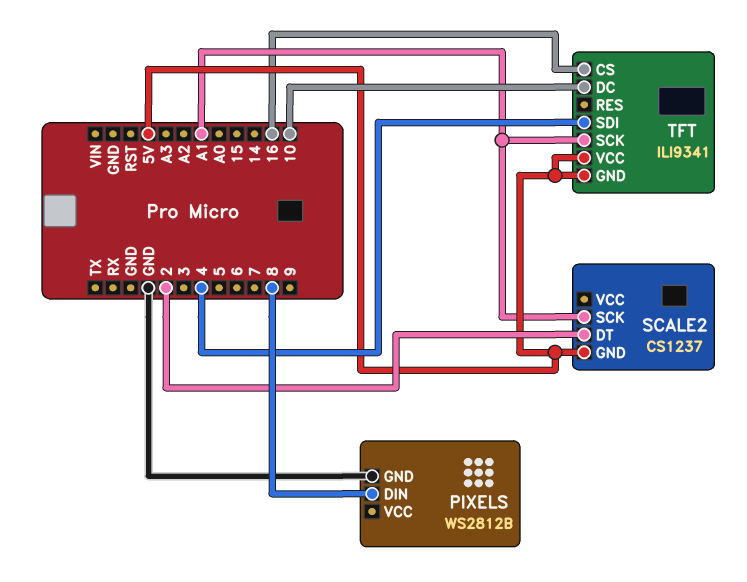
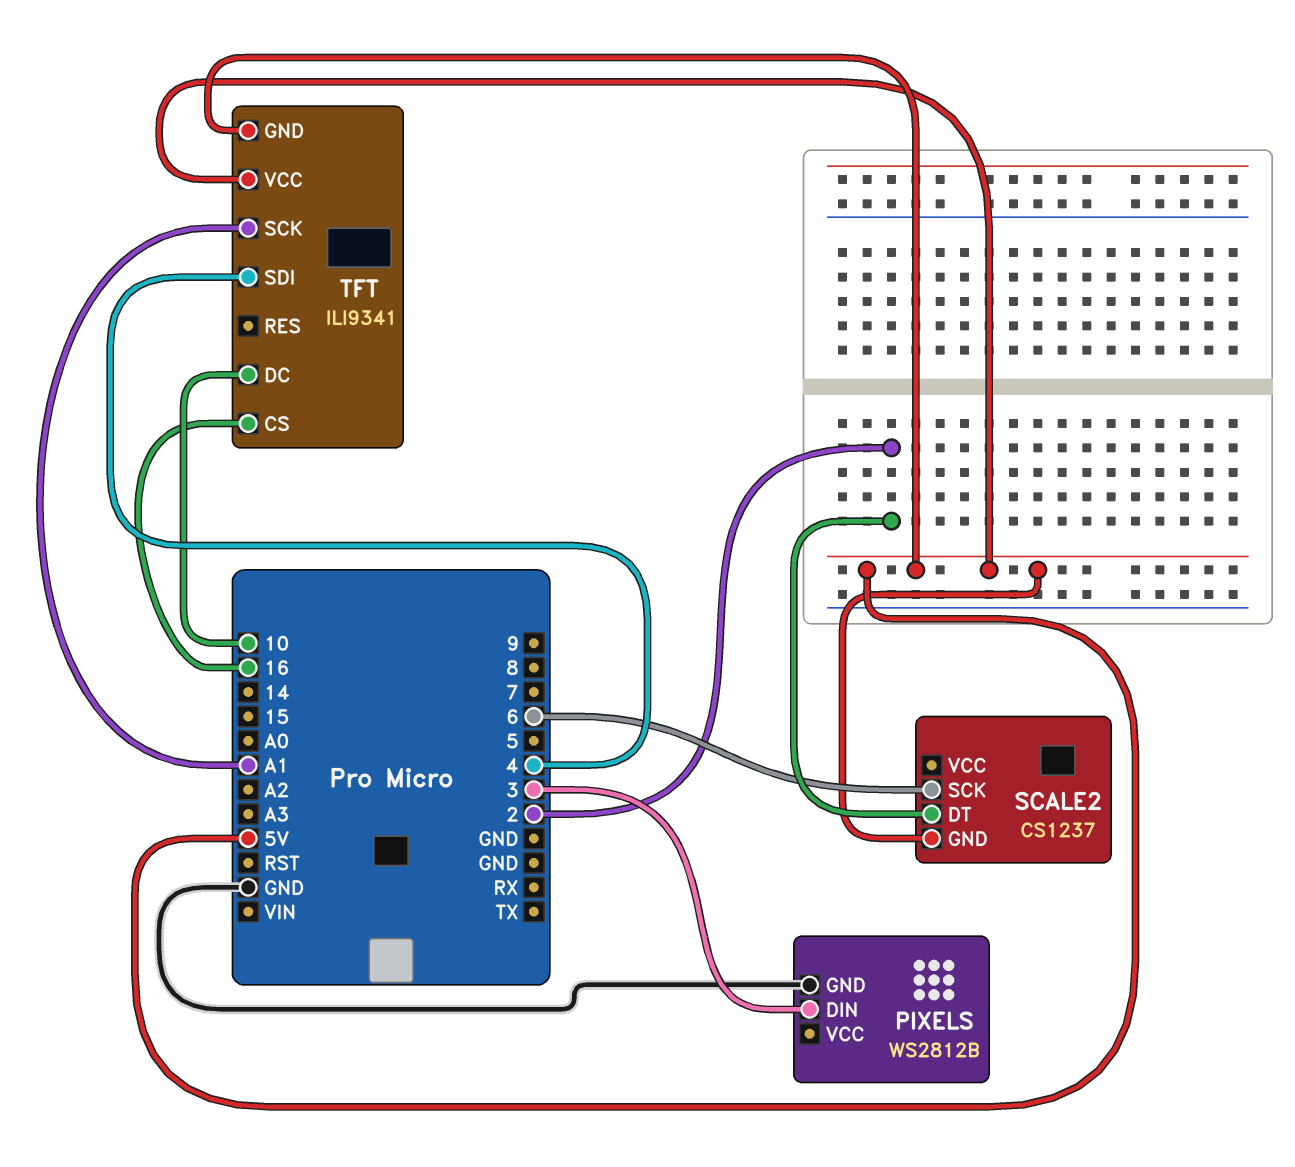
PIXELS pin DIN: 8 -> 3
SCALE2 pin SCK: A1 -> 6

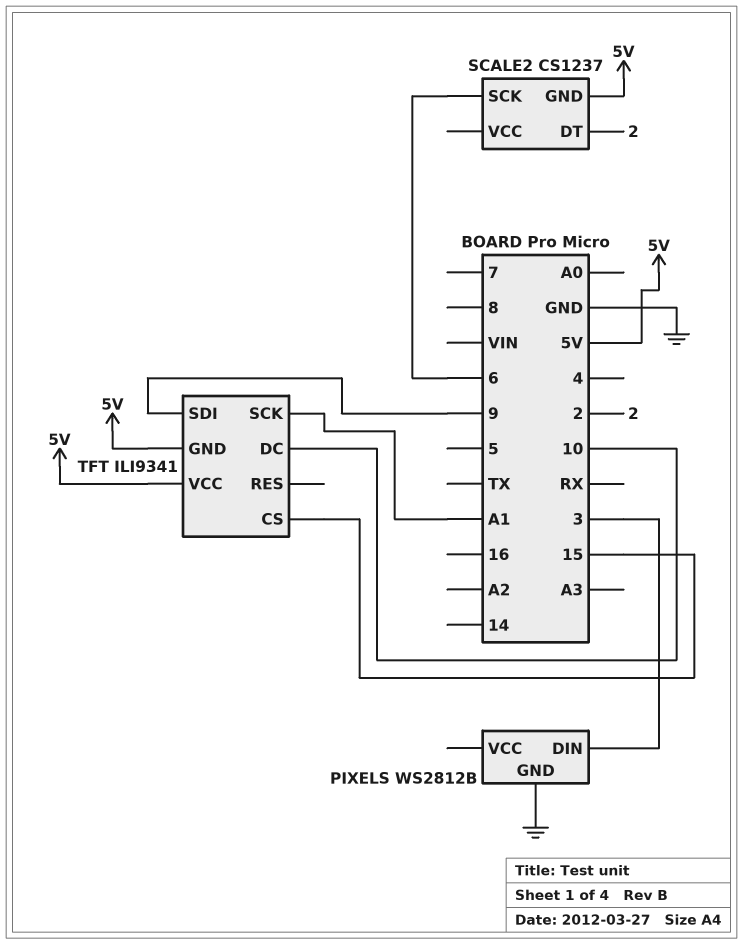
TFT pin CS: 16 -> 15
TFT pin SDI: 4 -> 9

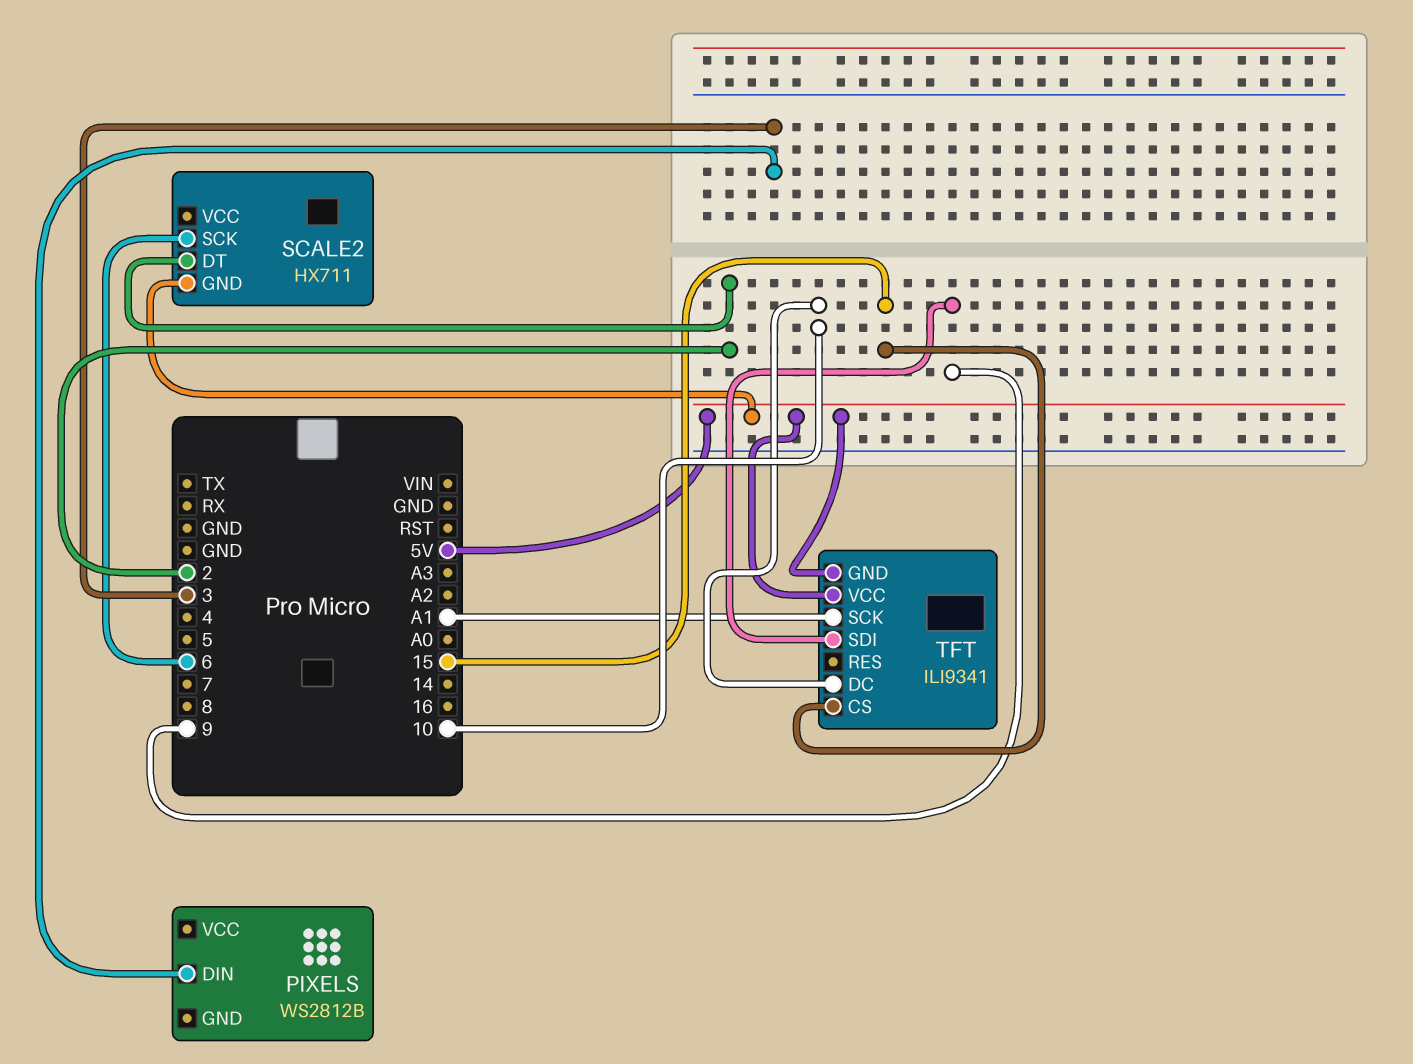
PIXELS pin GND: GND -> none
SCALE2: CS1237 -> HX711

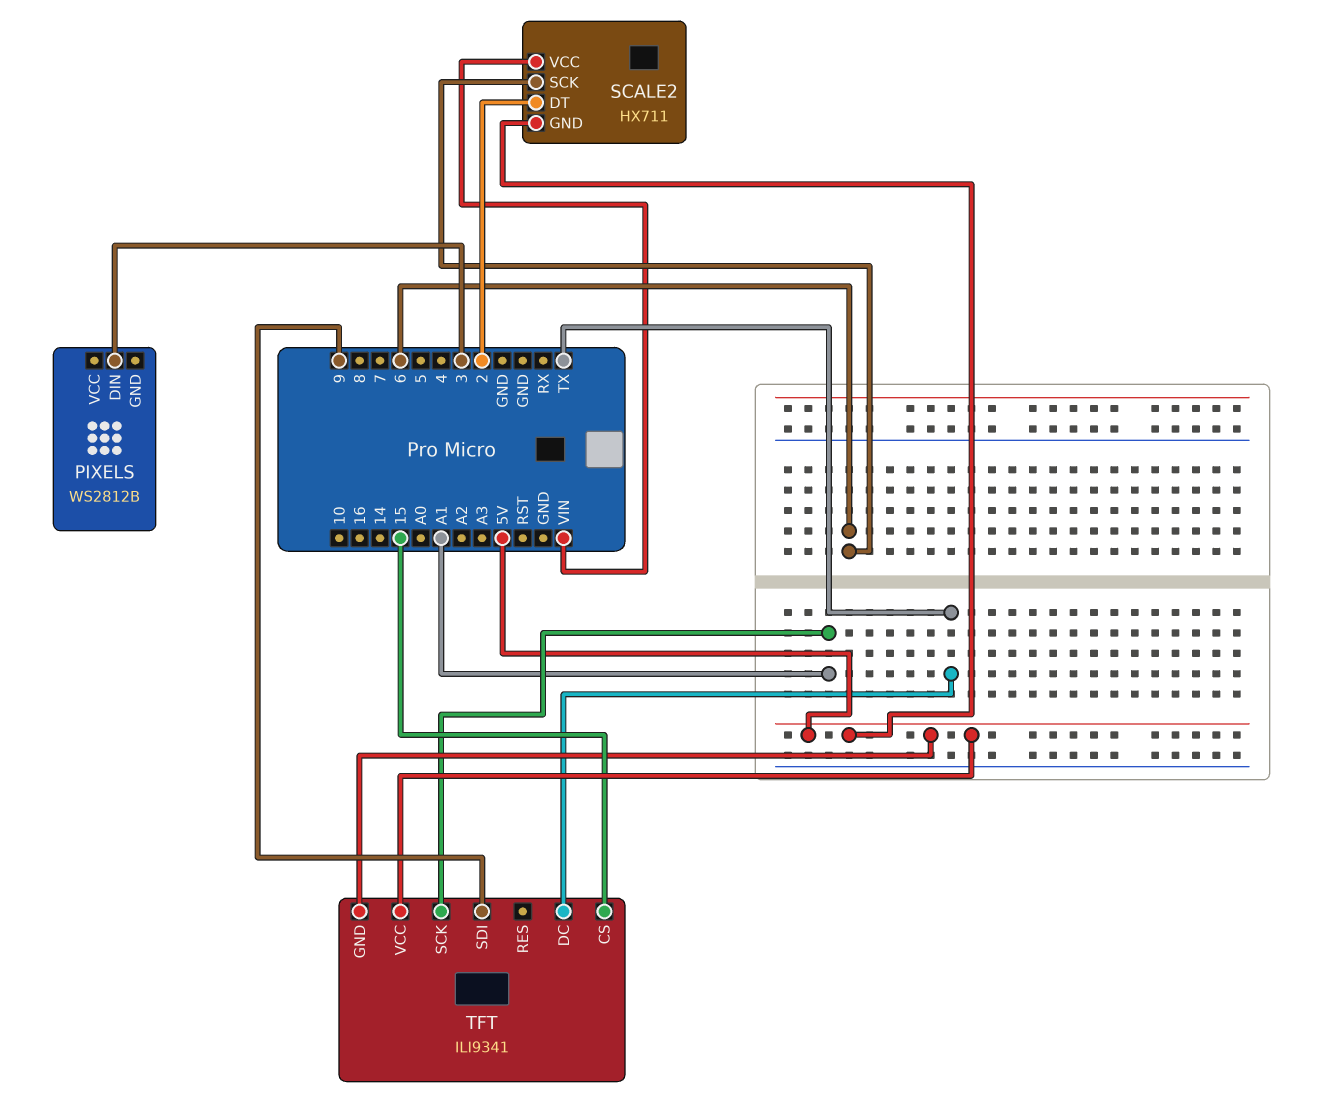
SCALE2 pin VCC: none -> VIN
TFT pin DC: 10 -> TX

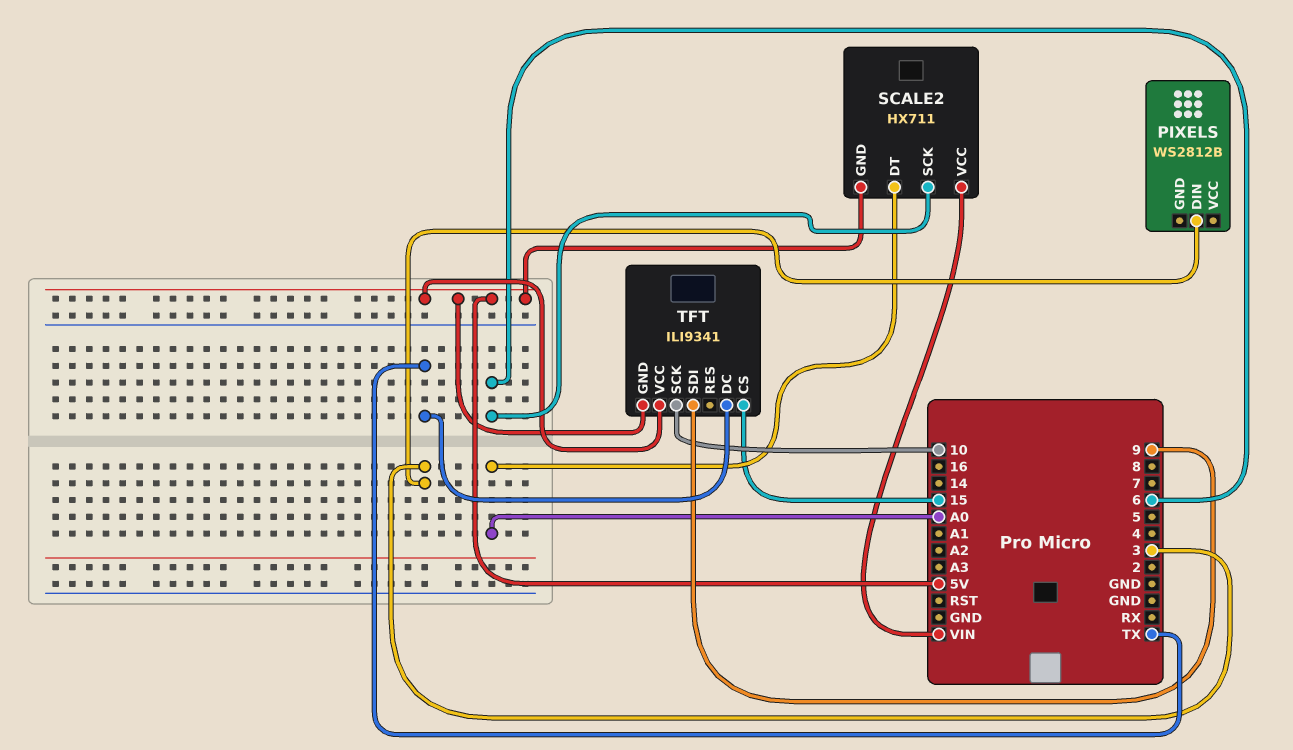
SCALE2 pin DT: 2 -> A0
TFT pin SCK: A1 -> 10

